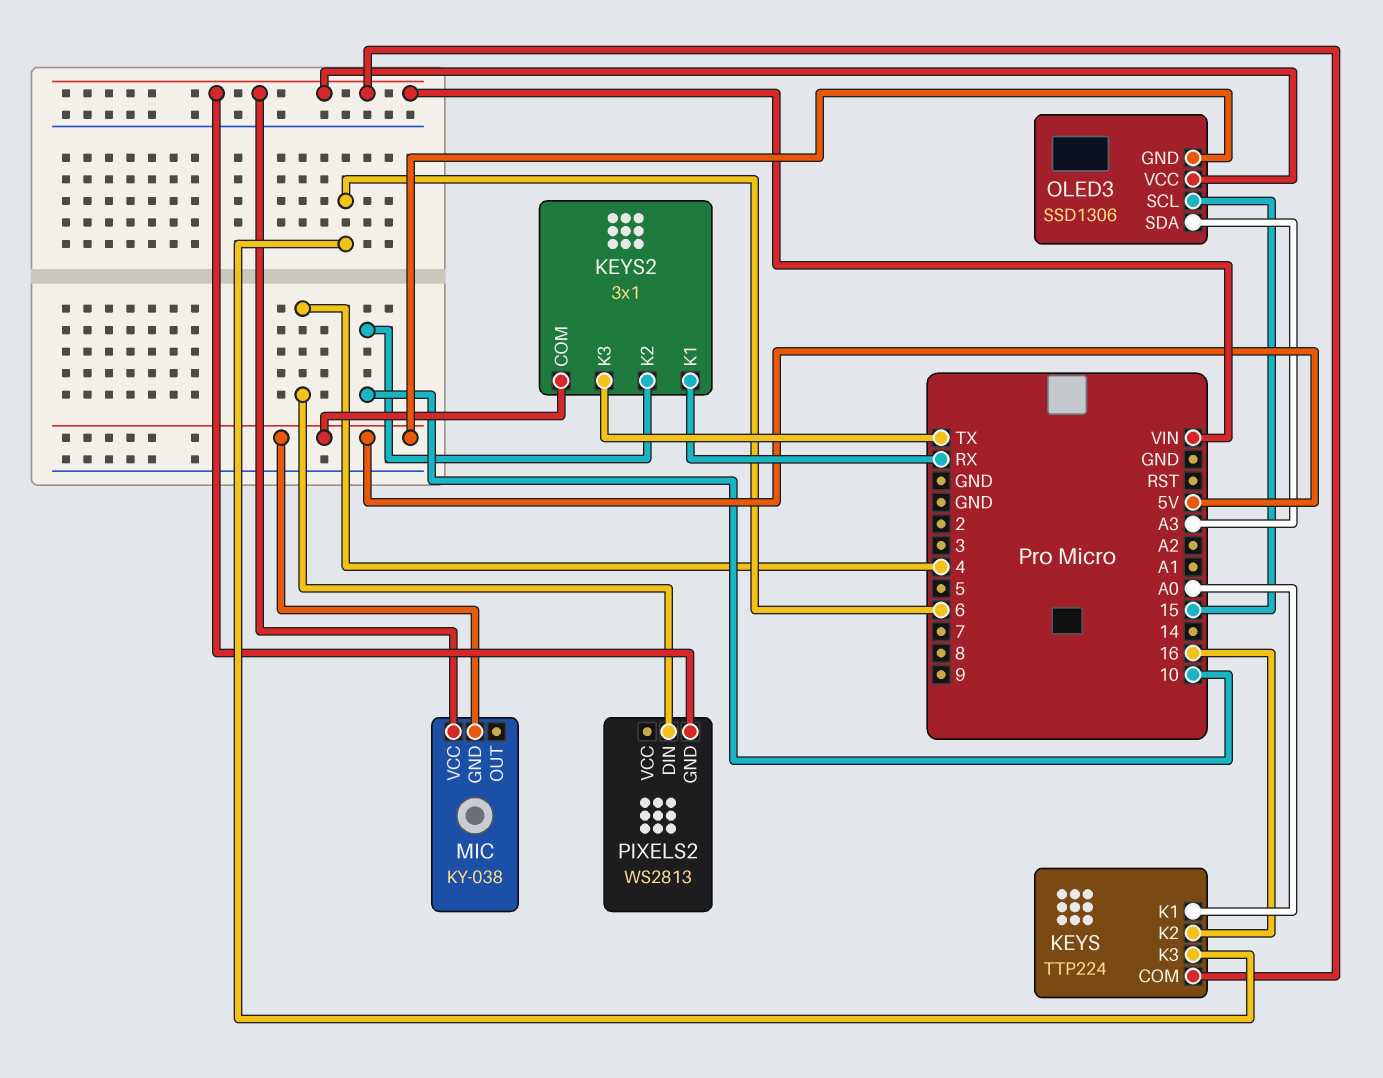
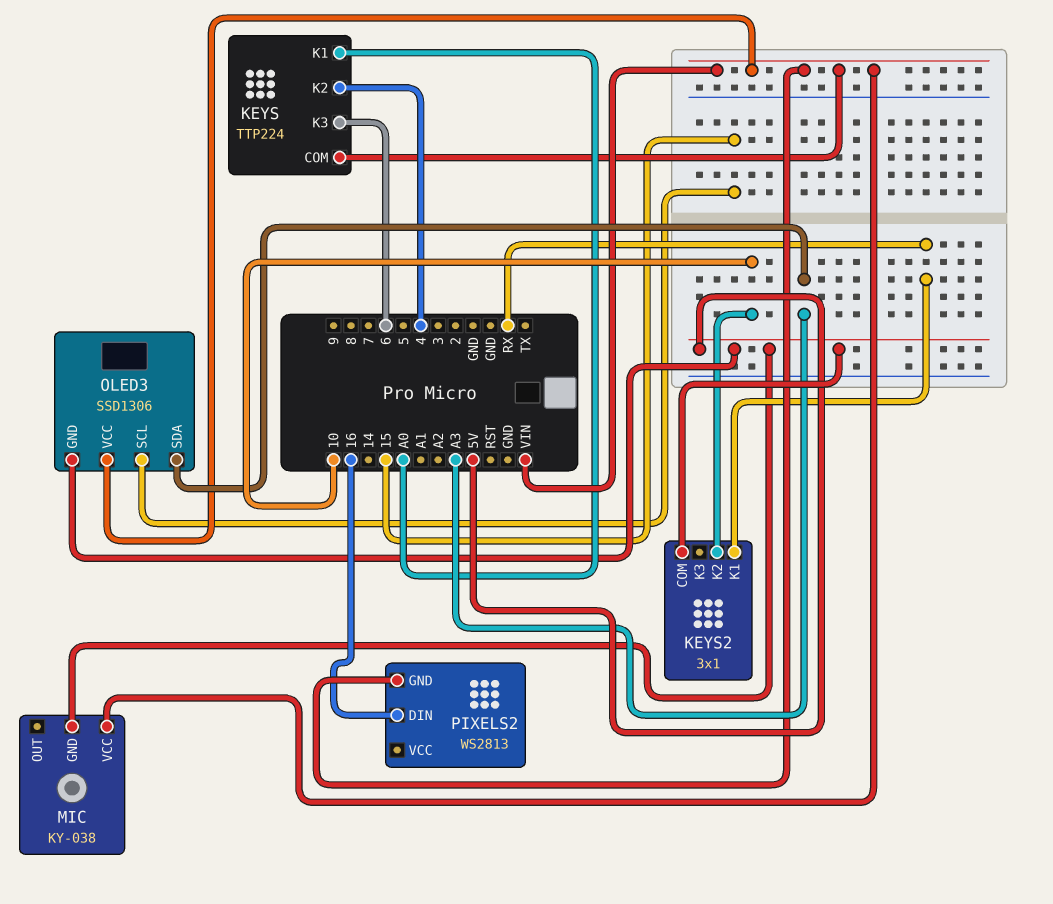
KEYS pin K2: 16 -> 4
KEYS2 pin K3: TX -> none
PIXELS2 pin DIN: 4 -> 16

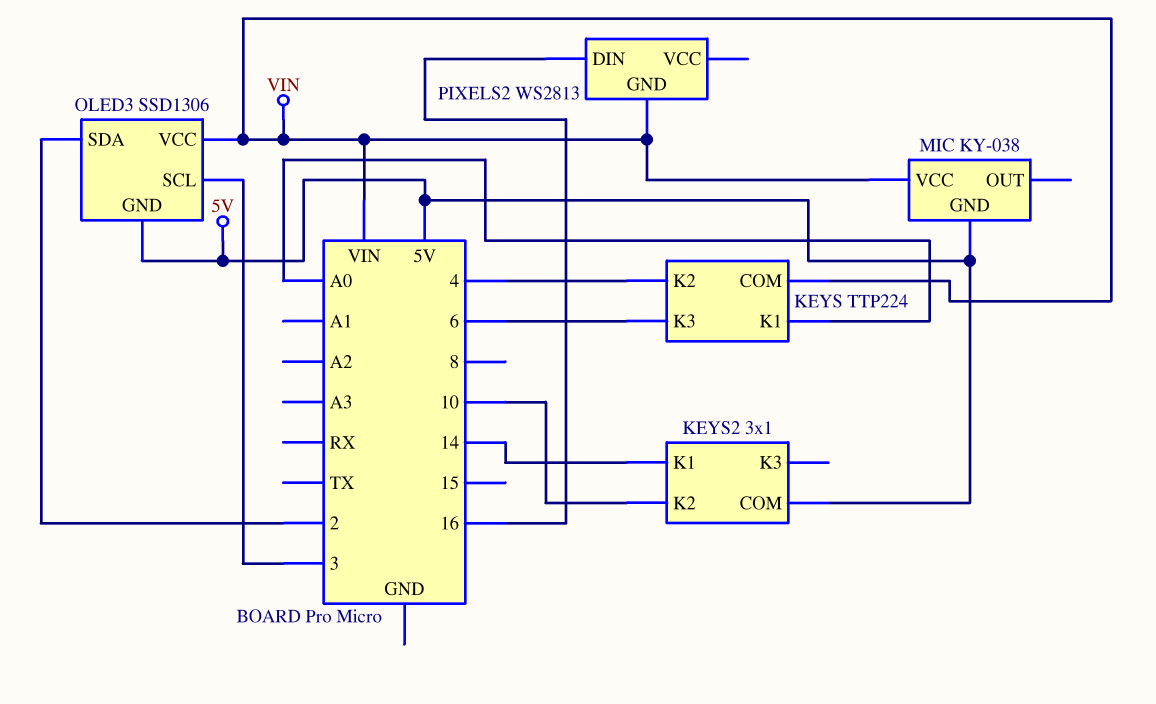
KEYS2 pin K1: RX -> 14
OLED3 pin SCL: 15 -> 3
OLED3 pin SDA: A3 -> 2

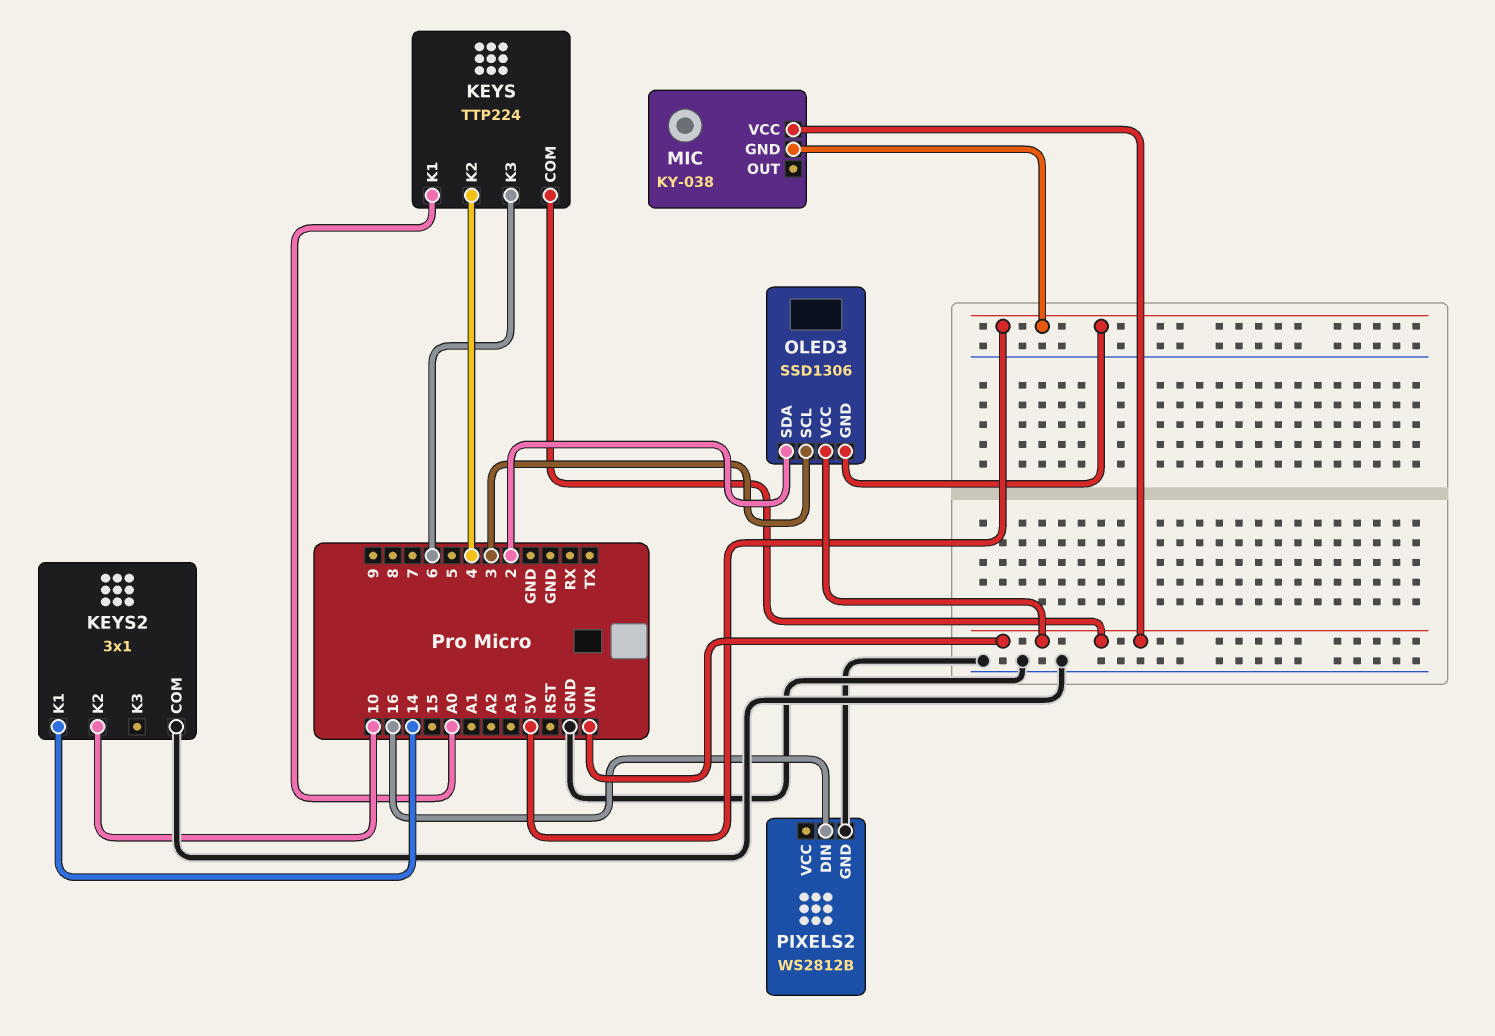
KEYS2 pin COM: 5V -> GND
PIXELS2: WS2813 -> WS2812B
PIXELS2 pin GND: VIN -> GND

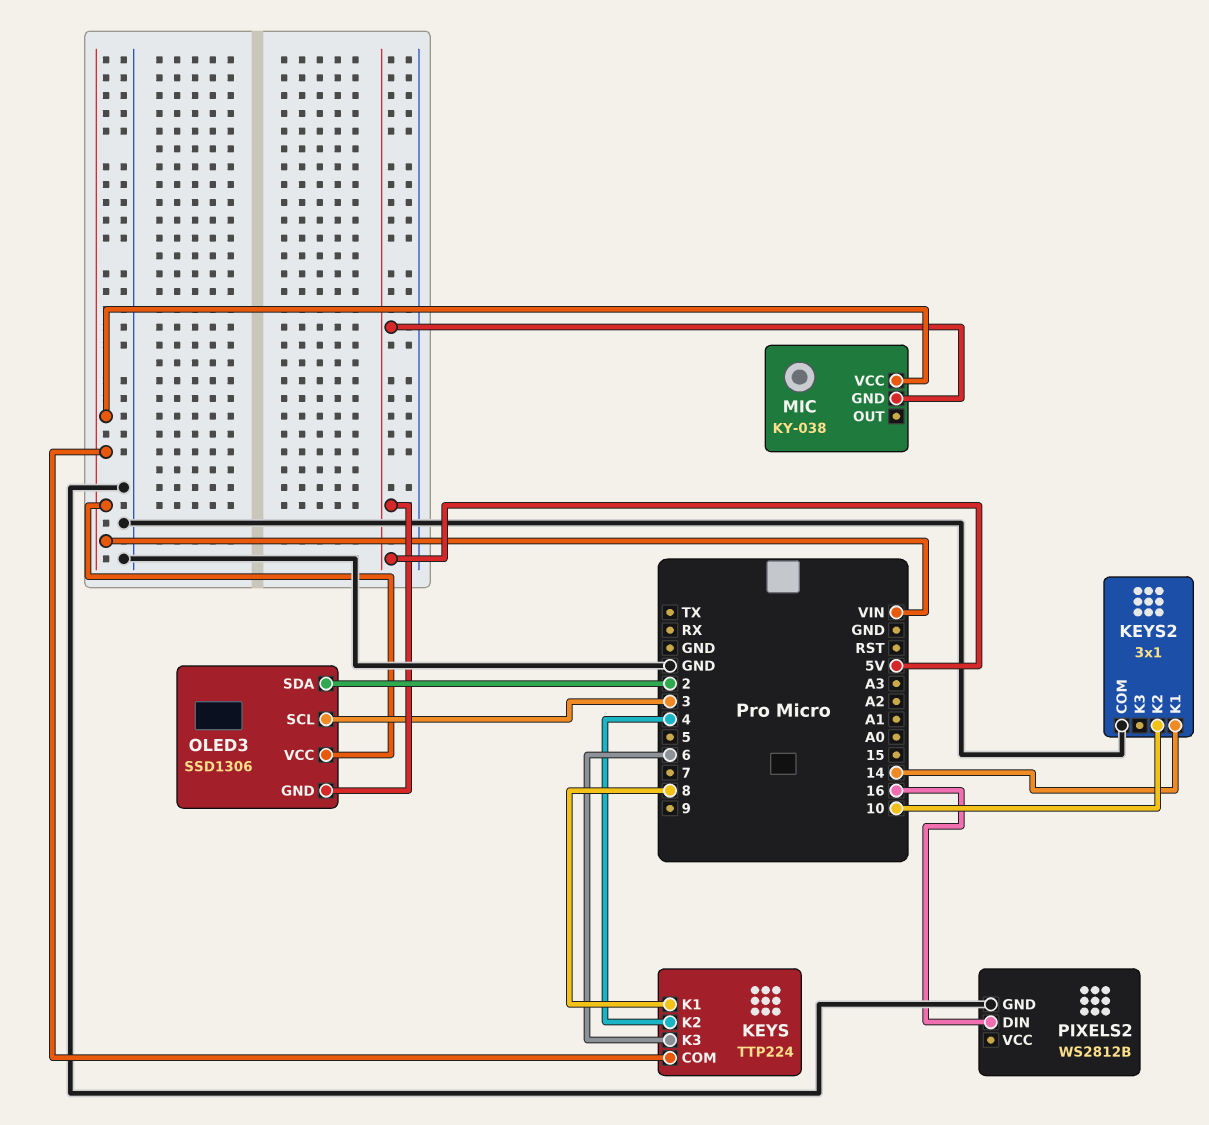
KEYS pin K1: A0 -> 8

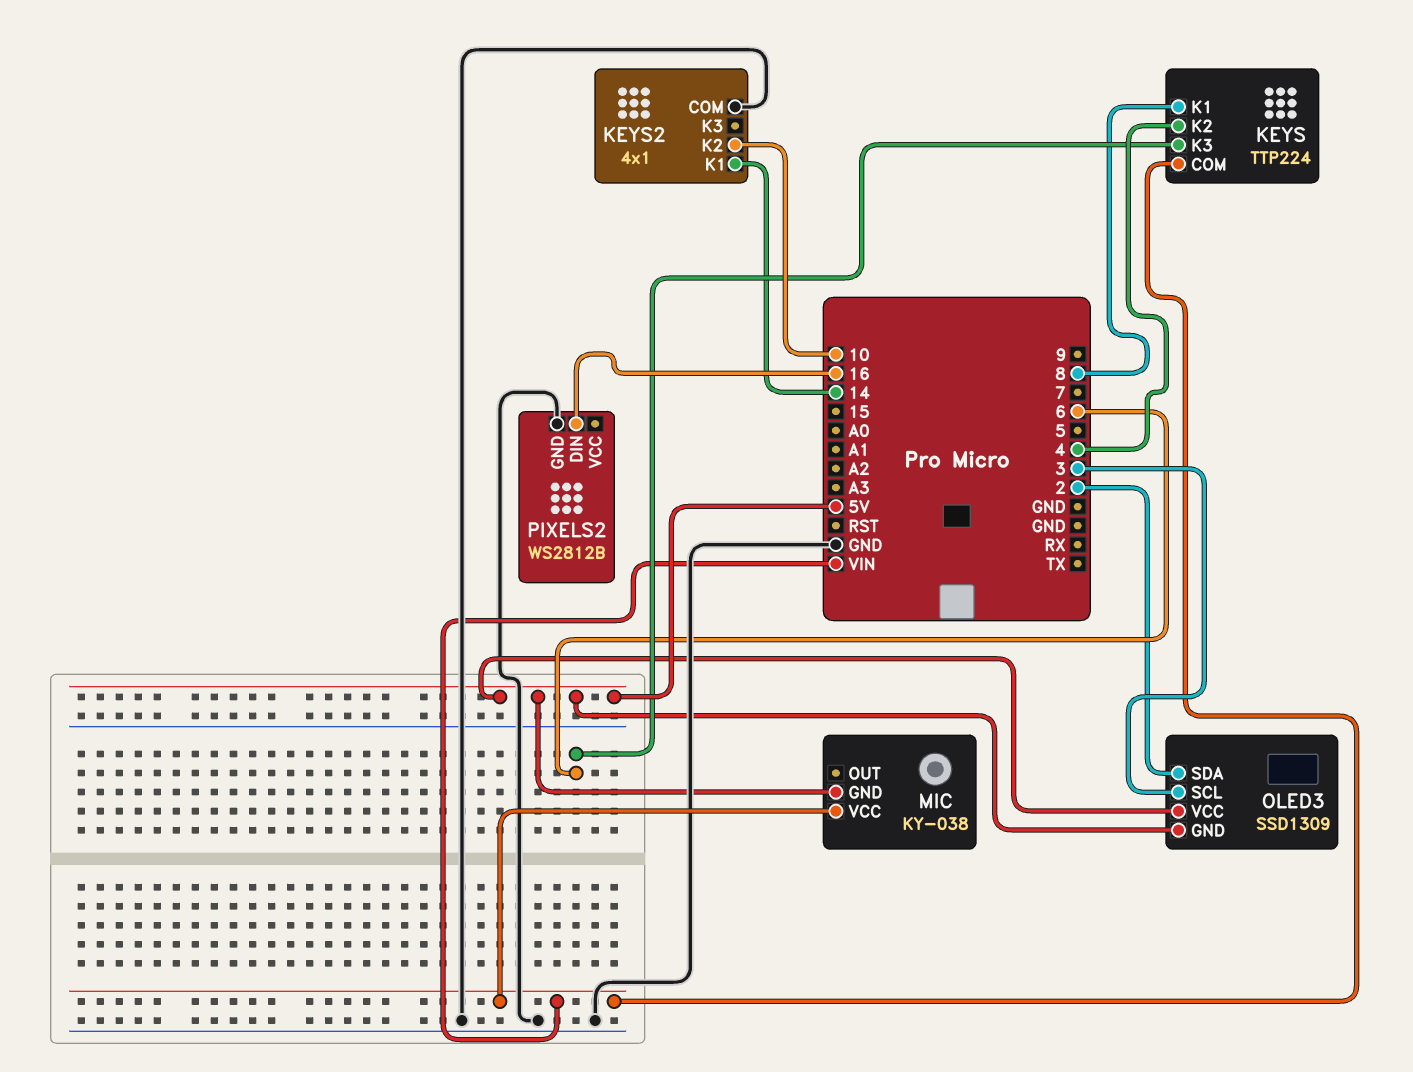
KEYS2: 3x1 -> 4x1
OLED3: SSD1306 -> SSD1309
OLED3 pin VCC: VIN -> 5V

